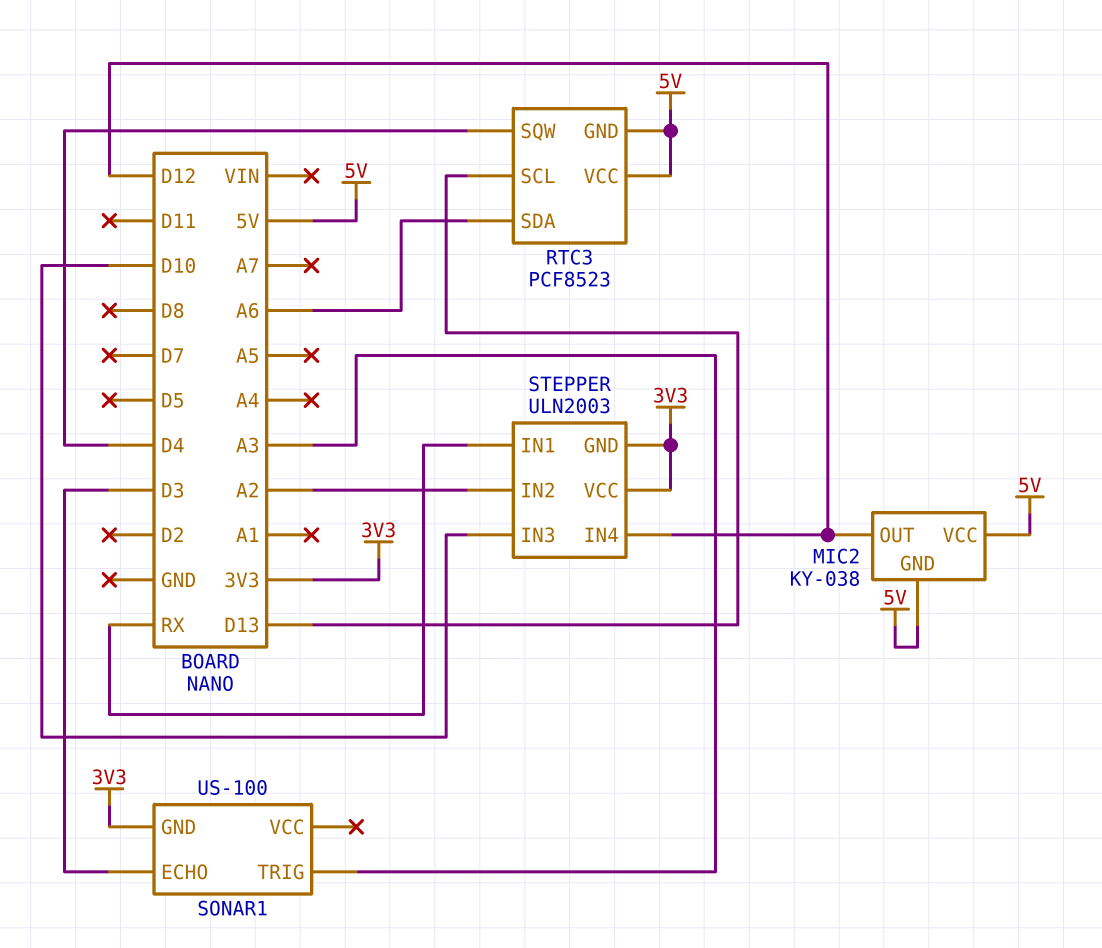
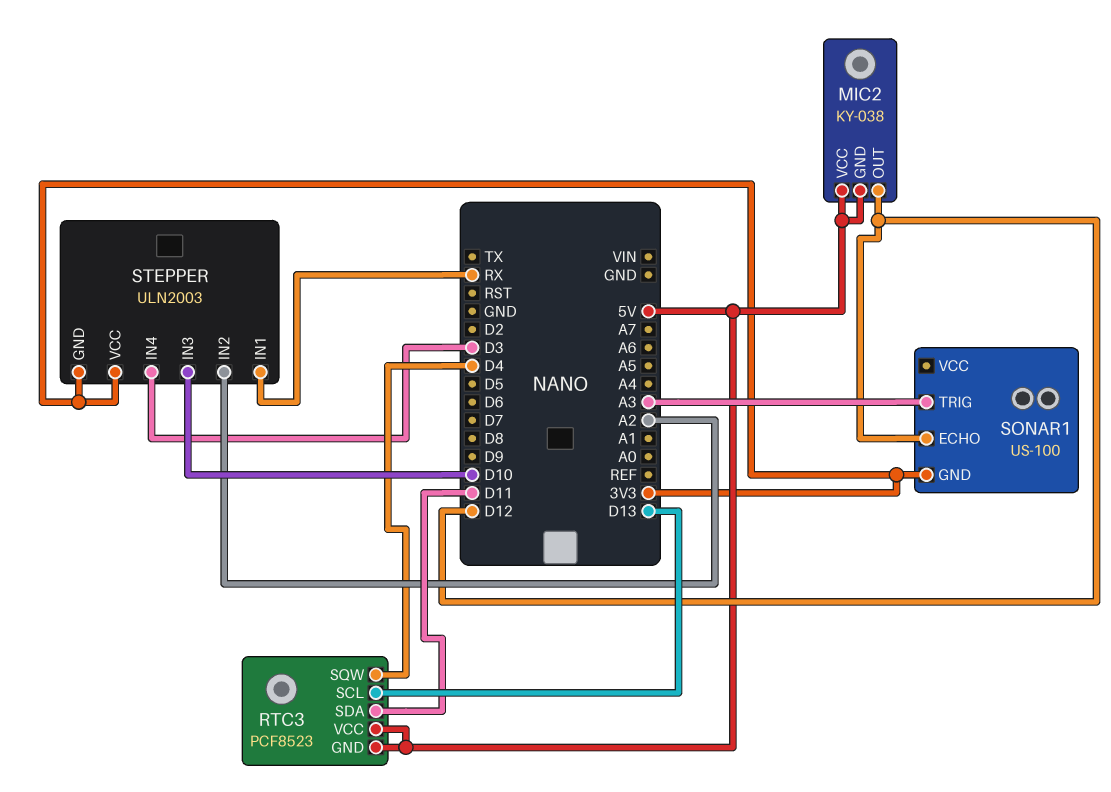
RTC3 pin SDA: A6 -> D11
SONAR1 pin ECHO: D3 -> D12
STEPPER pin IN4: D12 -> D3

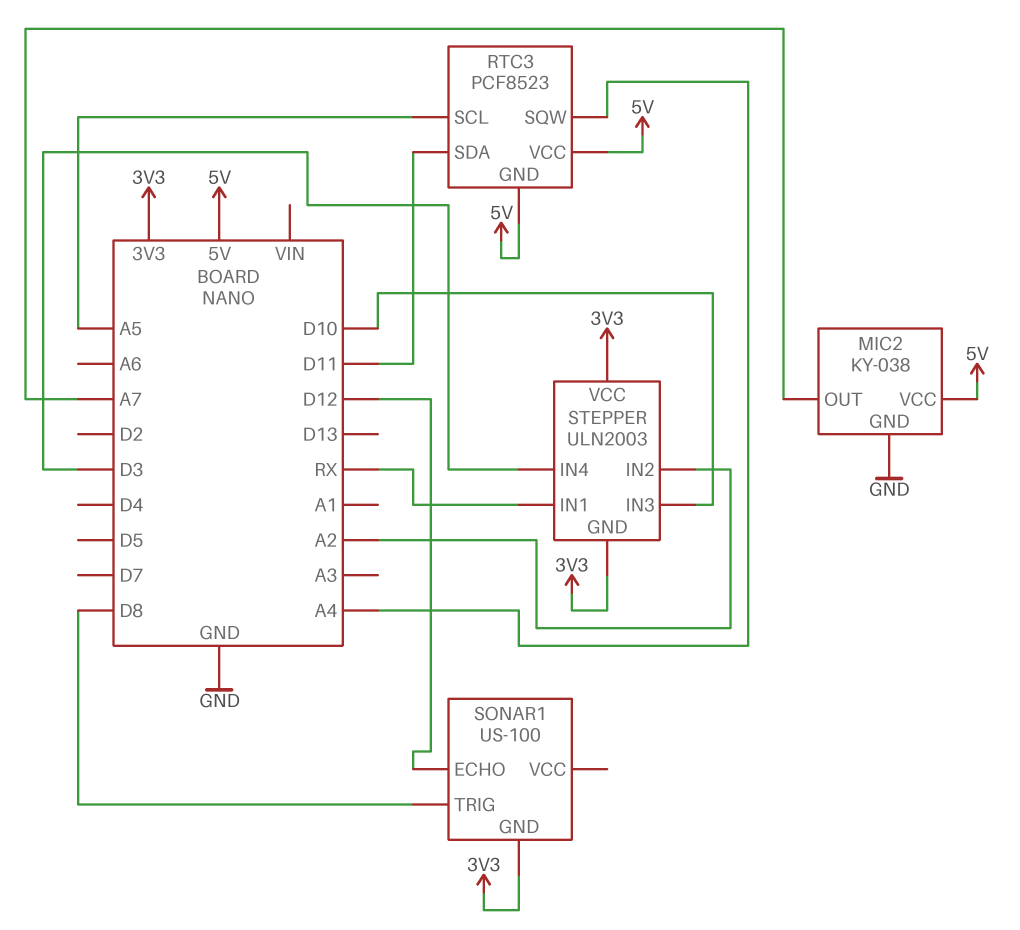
MIC2 pin GND: 5V -> GND
MIC2 pin OUT: D12 -> A7
RTC3 pin SCL: D13 -> A5
RTC3 pin SQW: D4 -> A4
SONAR1 pin TRIG: A3 -> D8

